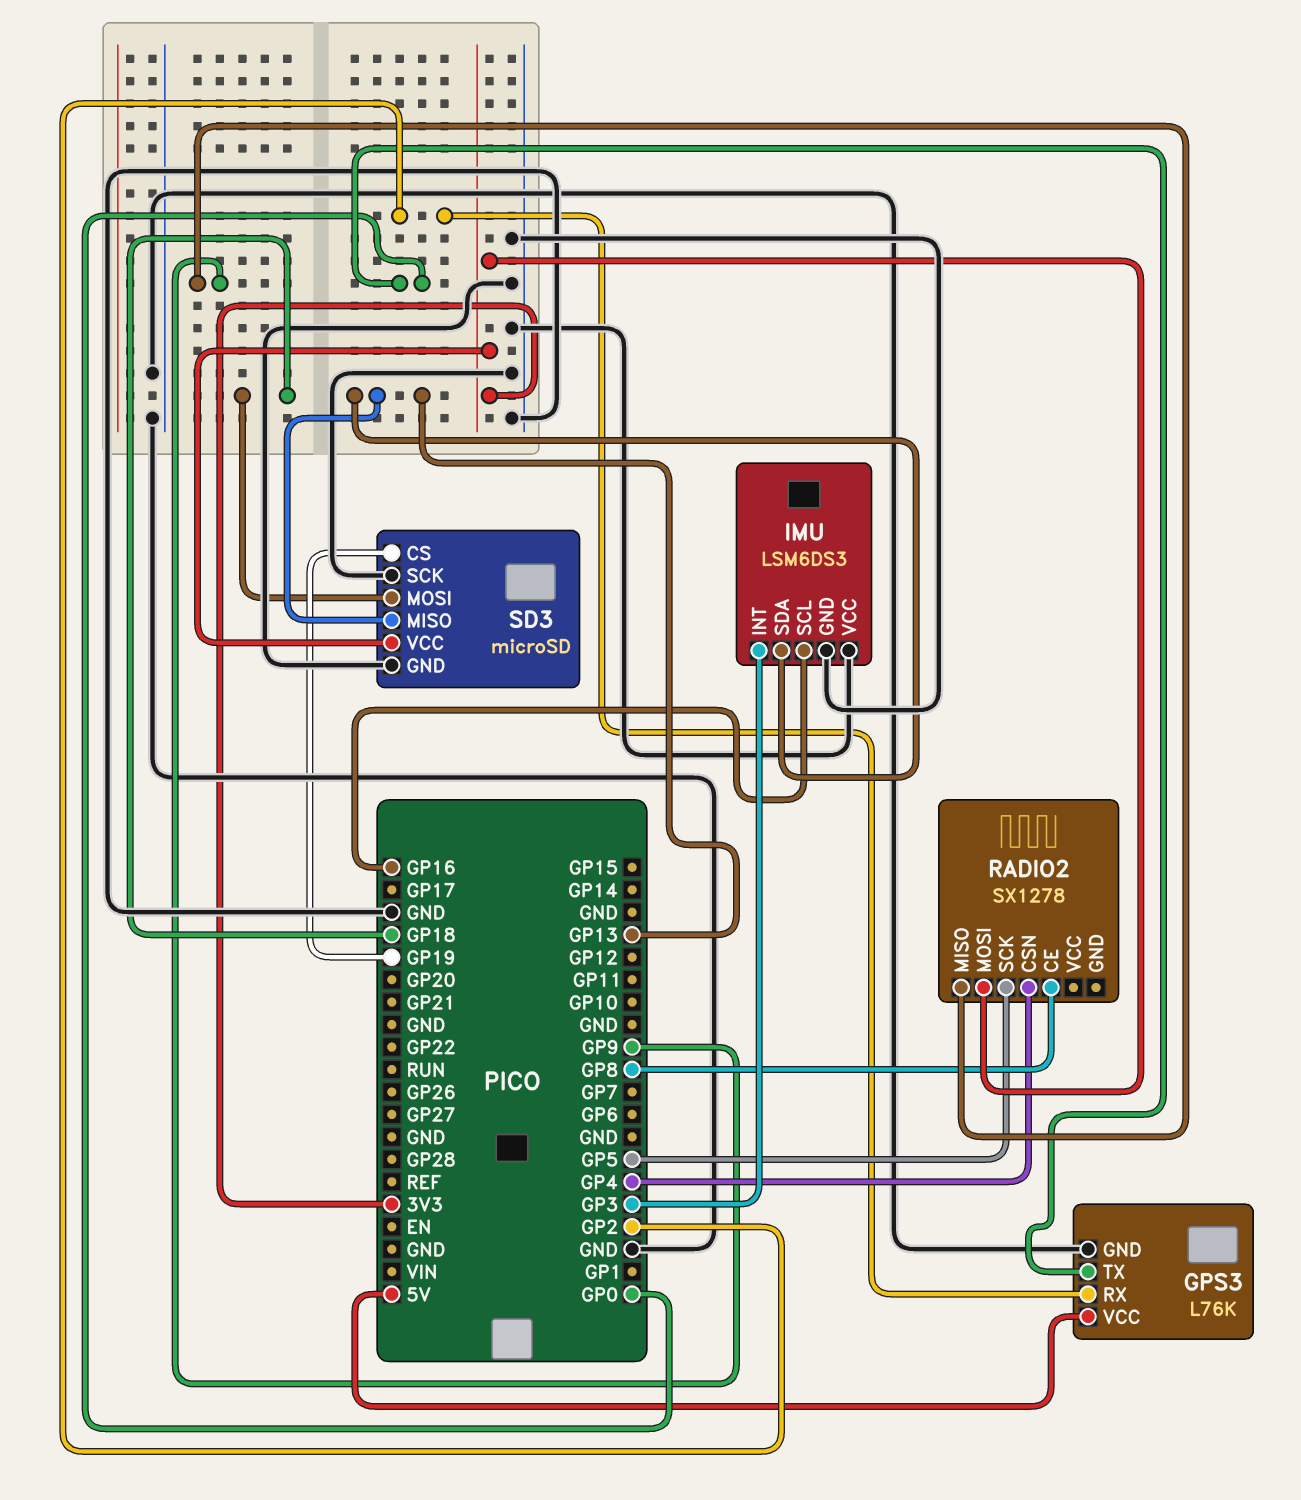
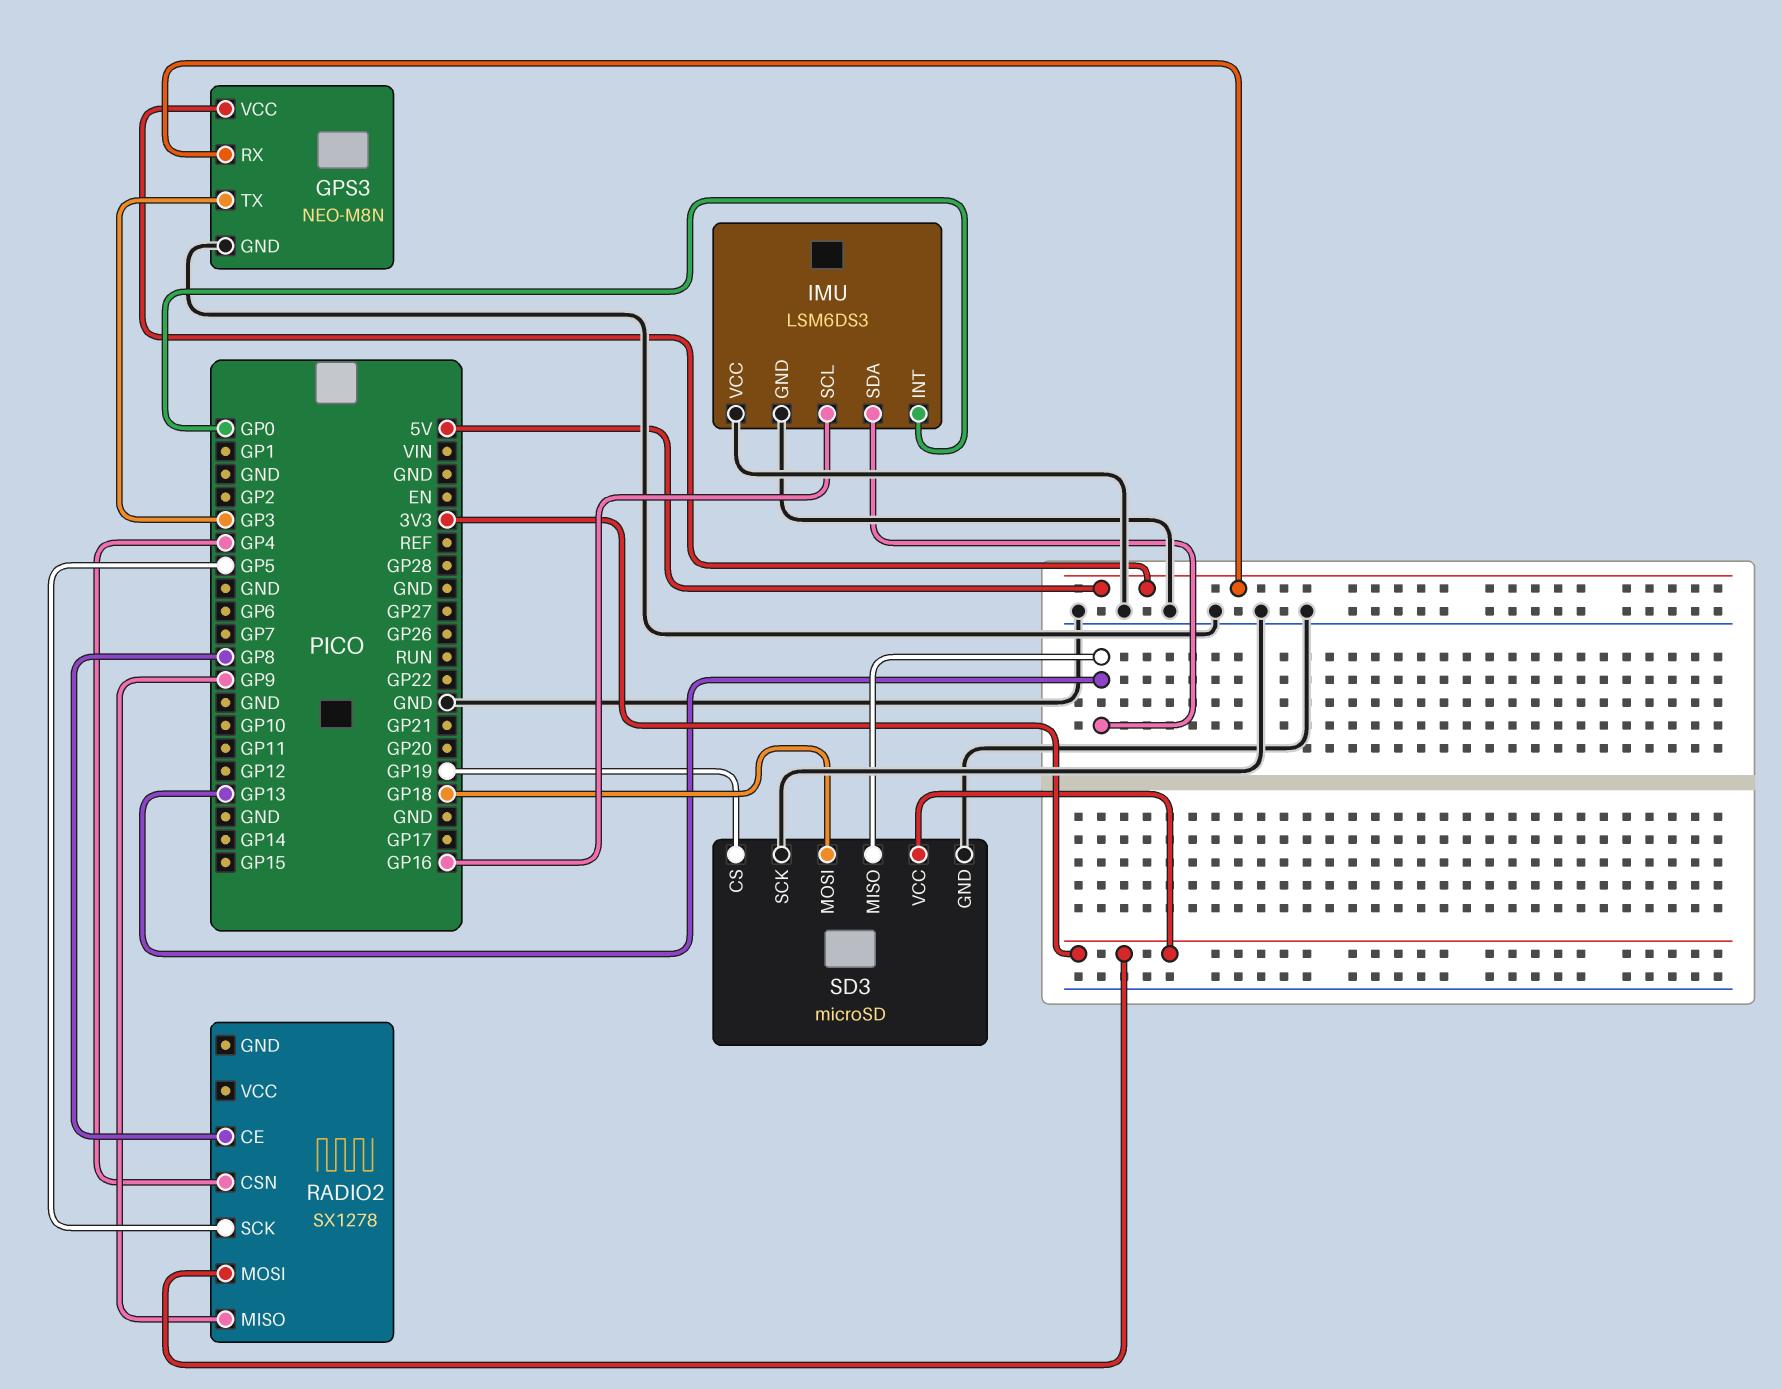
GPS3: L76K -> NEO-M8N
GPS3 pin RX: GP2 -> 5V
GPS3 pin TX: GP0 -> GP3
IMU pin INT: GP3 -> GP0

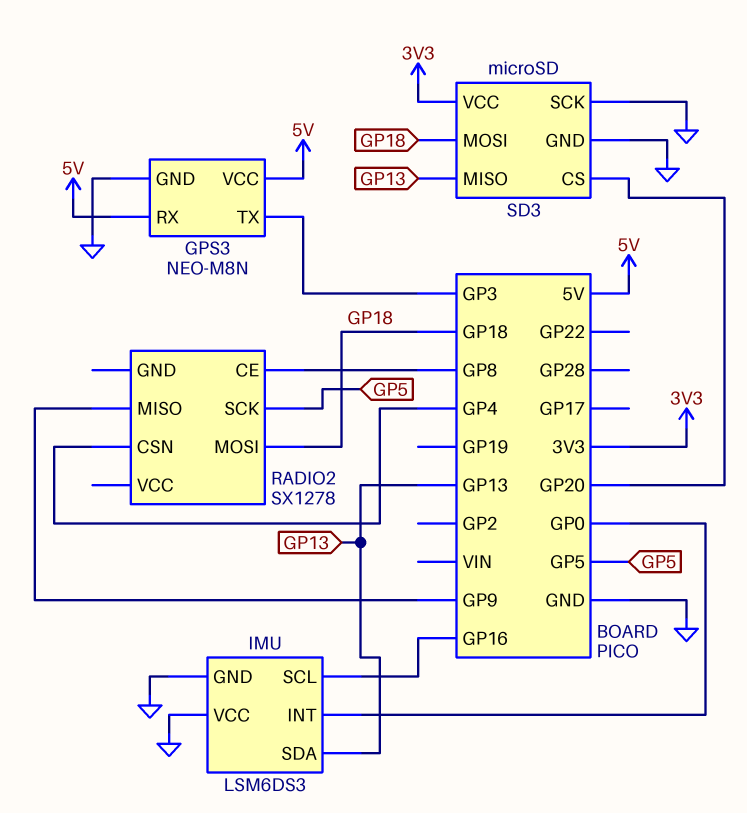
RADIO2 pin MOSI: 3V3 -> GP18
SD3 pin CS: GP19 -> GP20

